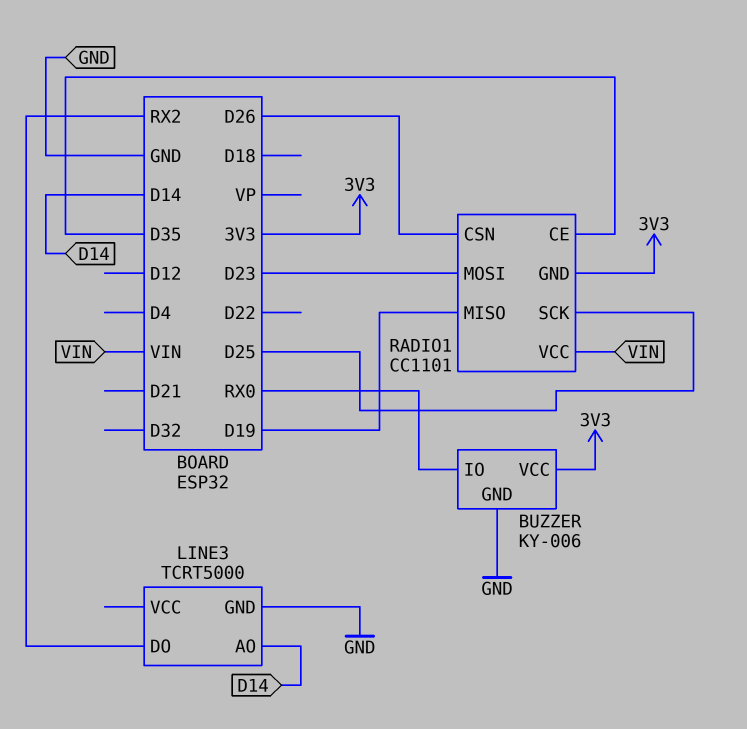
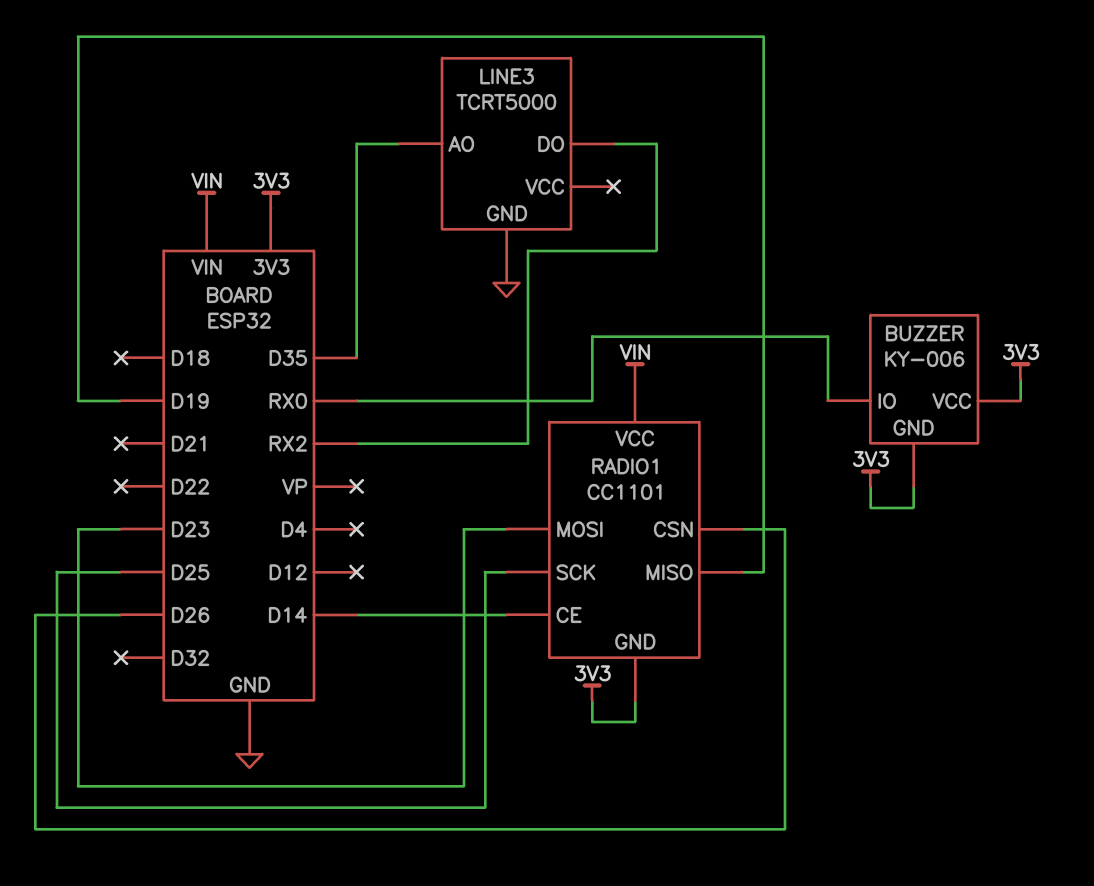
BUZZER pin GND: GND -> 3V3
LINE3 pin AO: D14 -> D35
RADIO1 pin CE: D35 -> D14

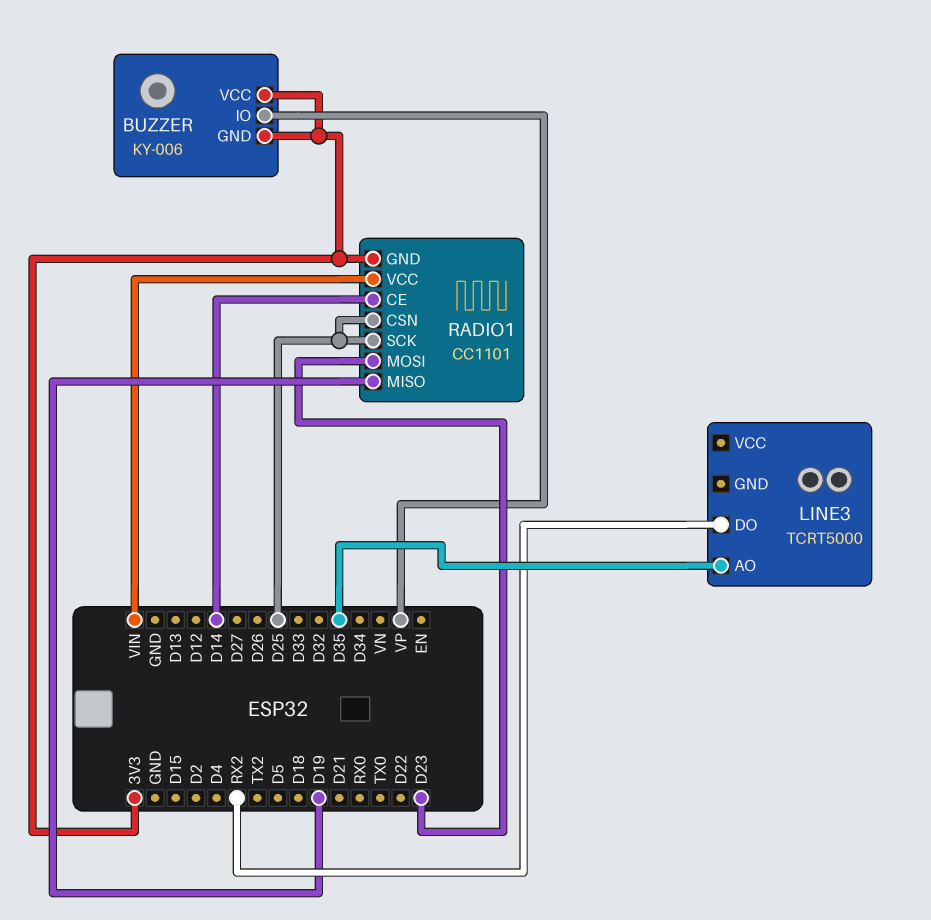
BUZZER pin IO: RX0 -> VP
LINE3 pin GND: GND -> none
RADIO1 pin CSN: D26 -> D25

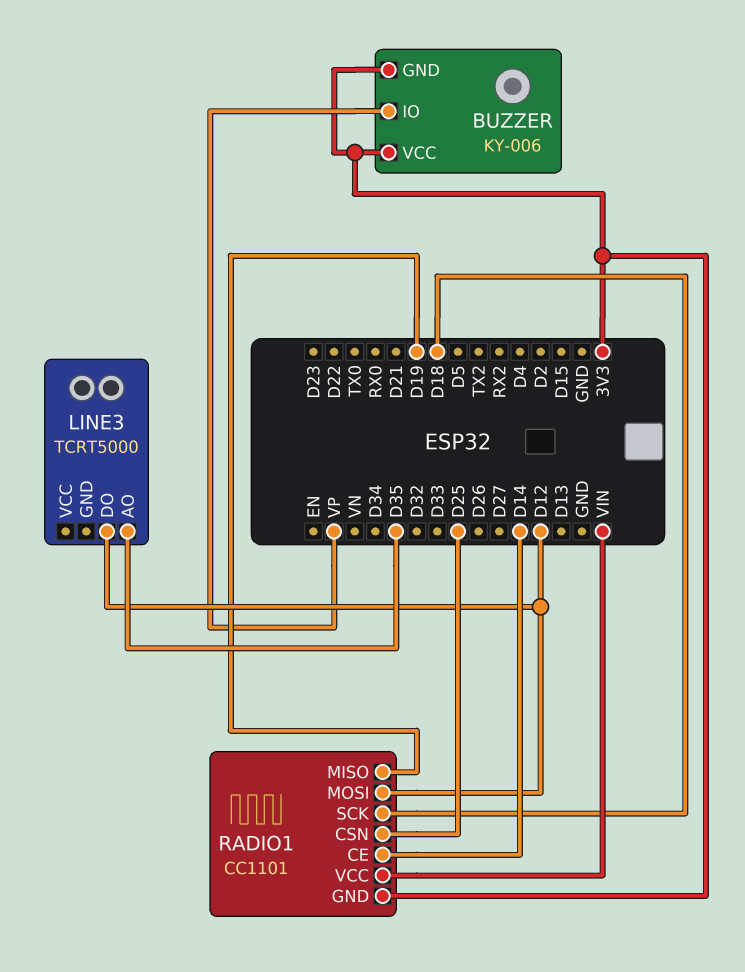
LINE3 pin DO: RX2 -> D12
RADIO1 pin MOSI: D23 -> D12
RADIO1 pin SCK: D25 -> D18

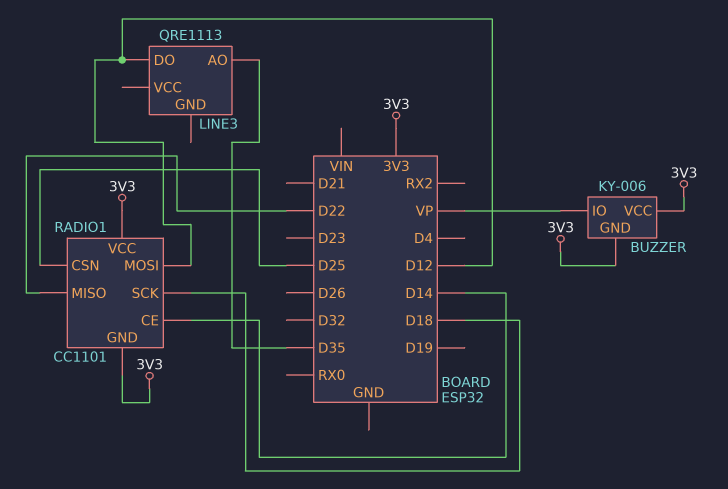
LINE3: TCRT5000 -> QRE1113
RADIO1 pin MISO: D19 -> D22
RADIO1 pin VCC: VIN -> 3V3

